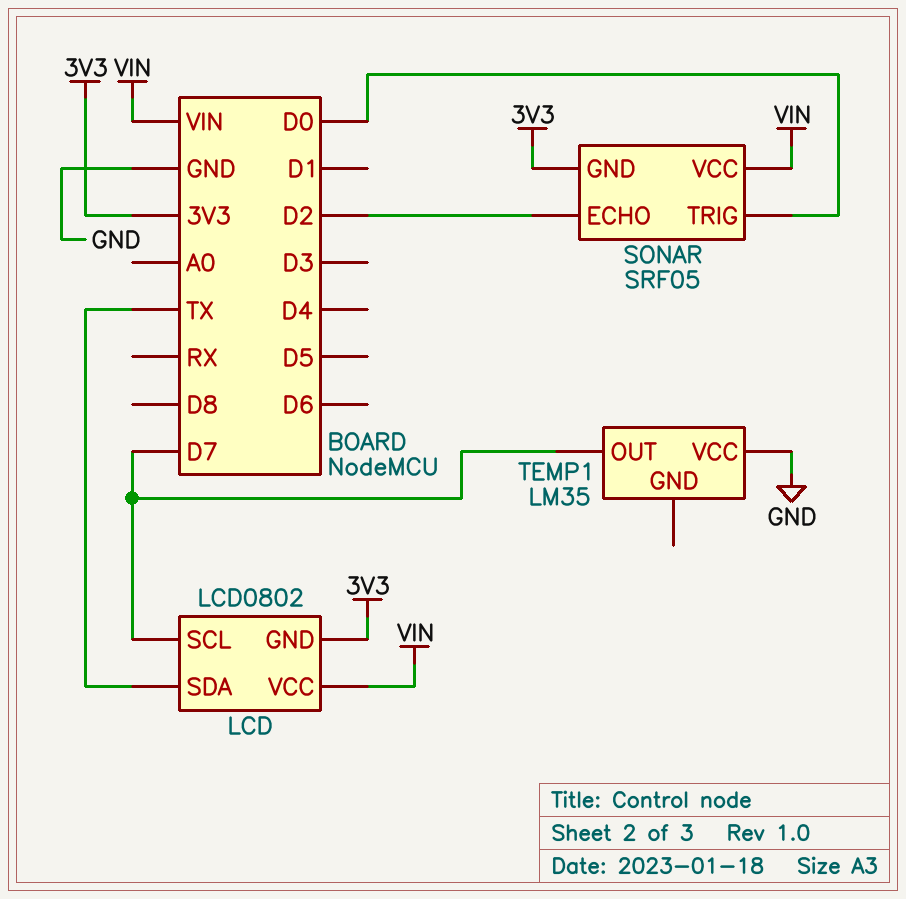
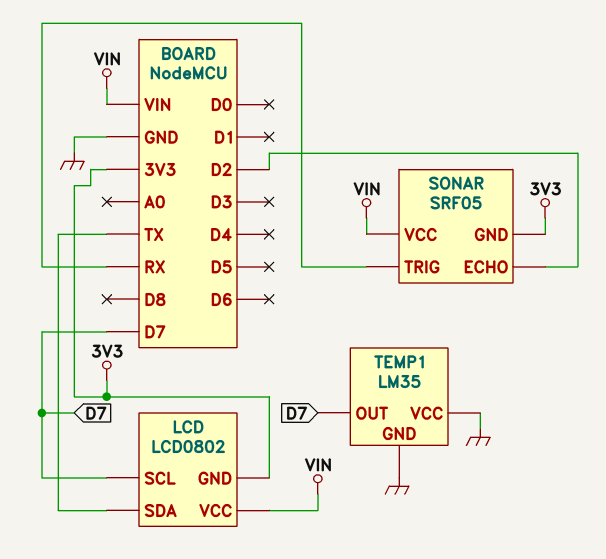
SONAR pin TRIG: D0 -> RX
TEMP1 pin GND: none -> GND

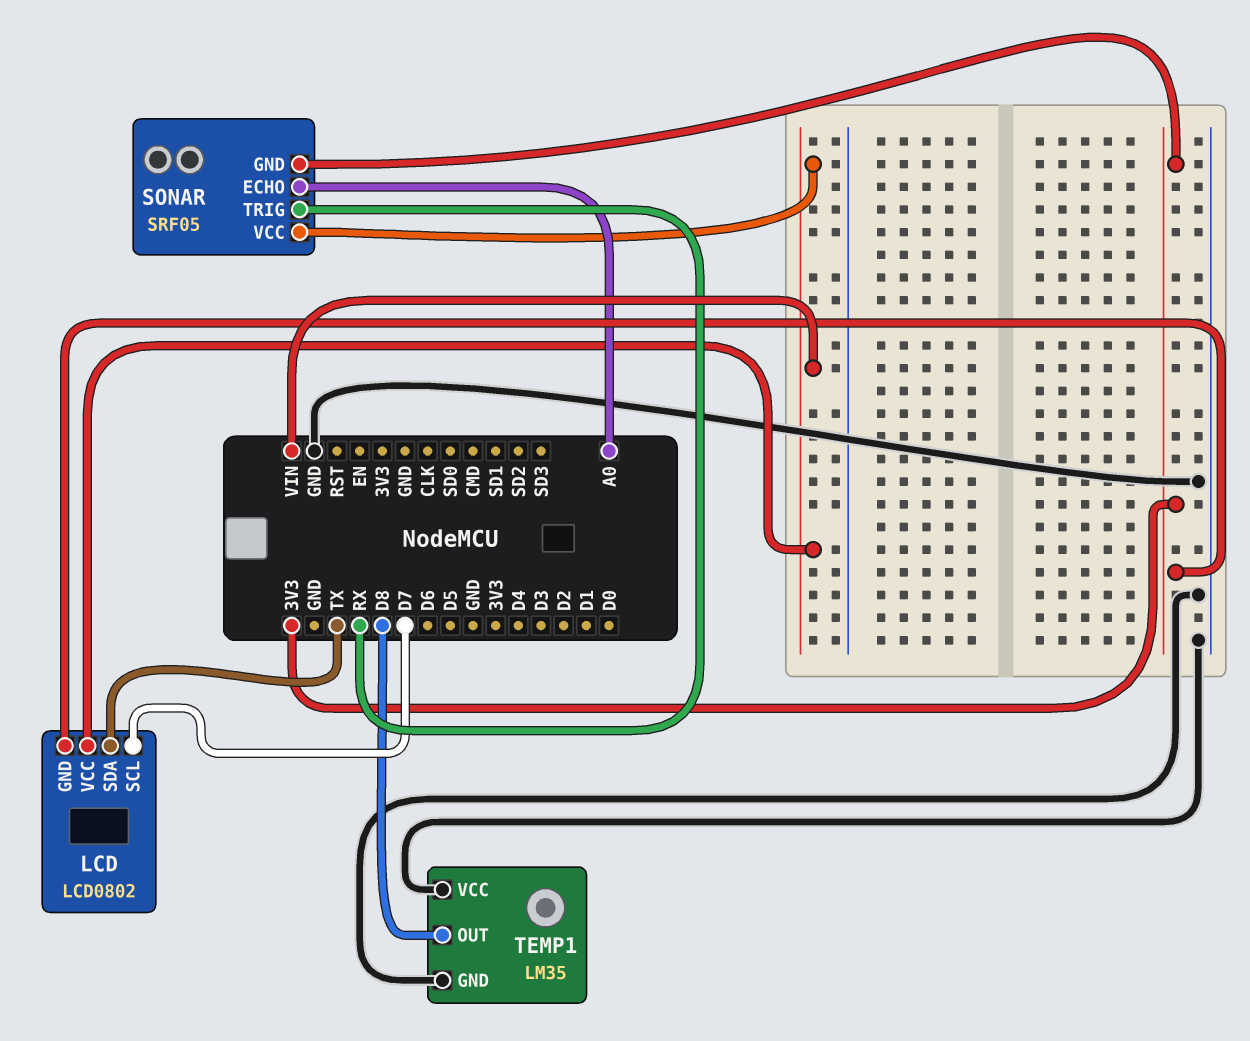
SONAR pin ECHO: D2 -> A0
TEMP1 pin OUT: D7 -> D8

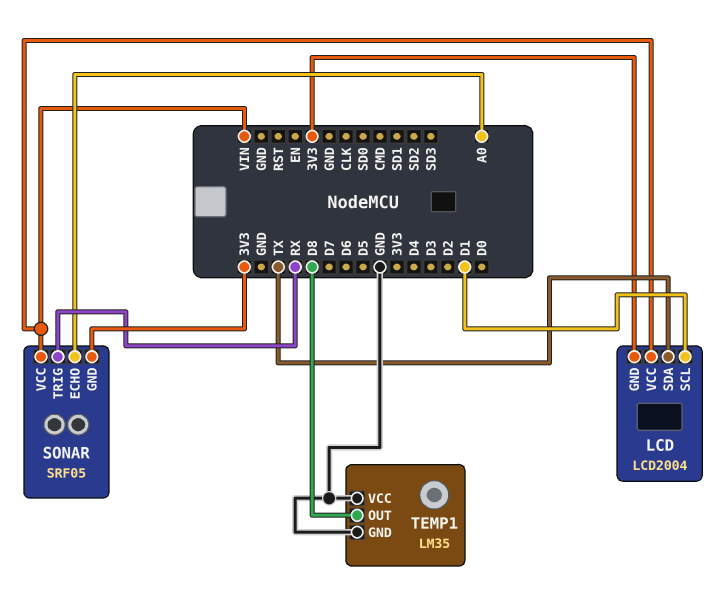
LCD: LCD0802 -> LCD2004
LCD pin SCL: D7 -> D1

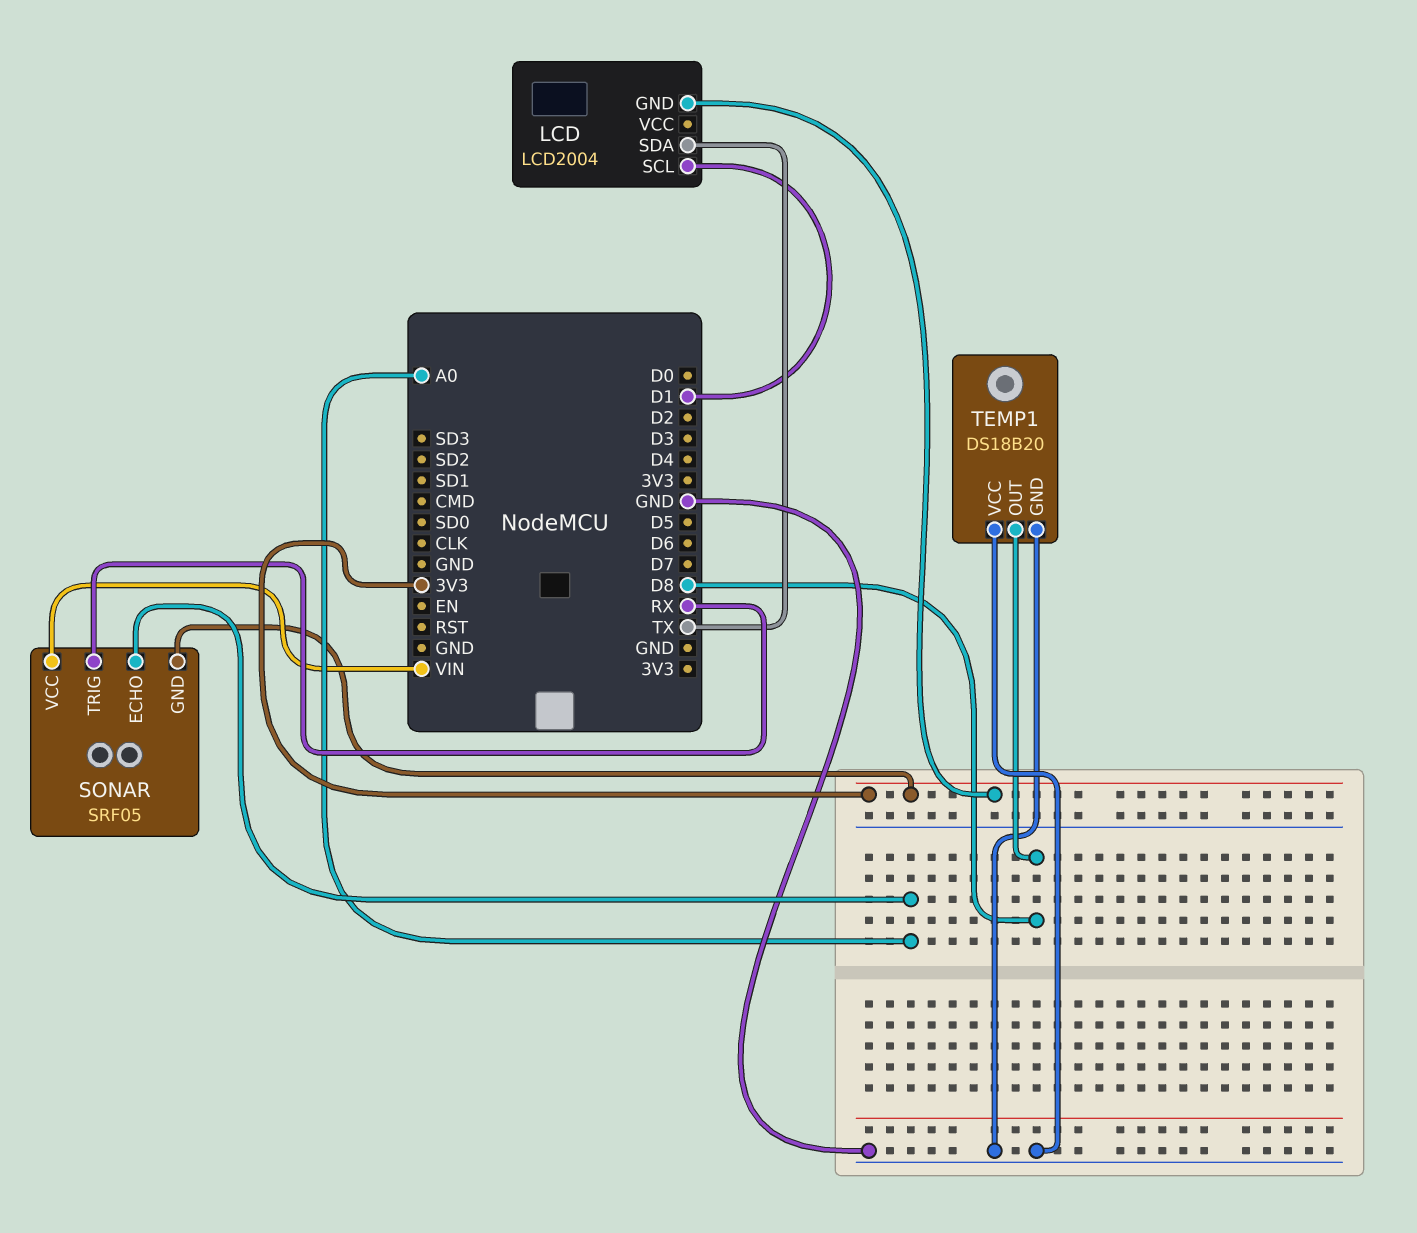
LCD pin VCC: VIN -> none
TEMP1: LM35 -> DS18B20

